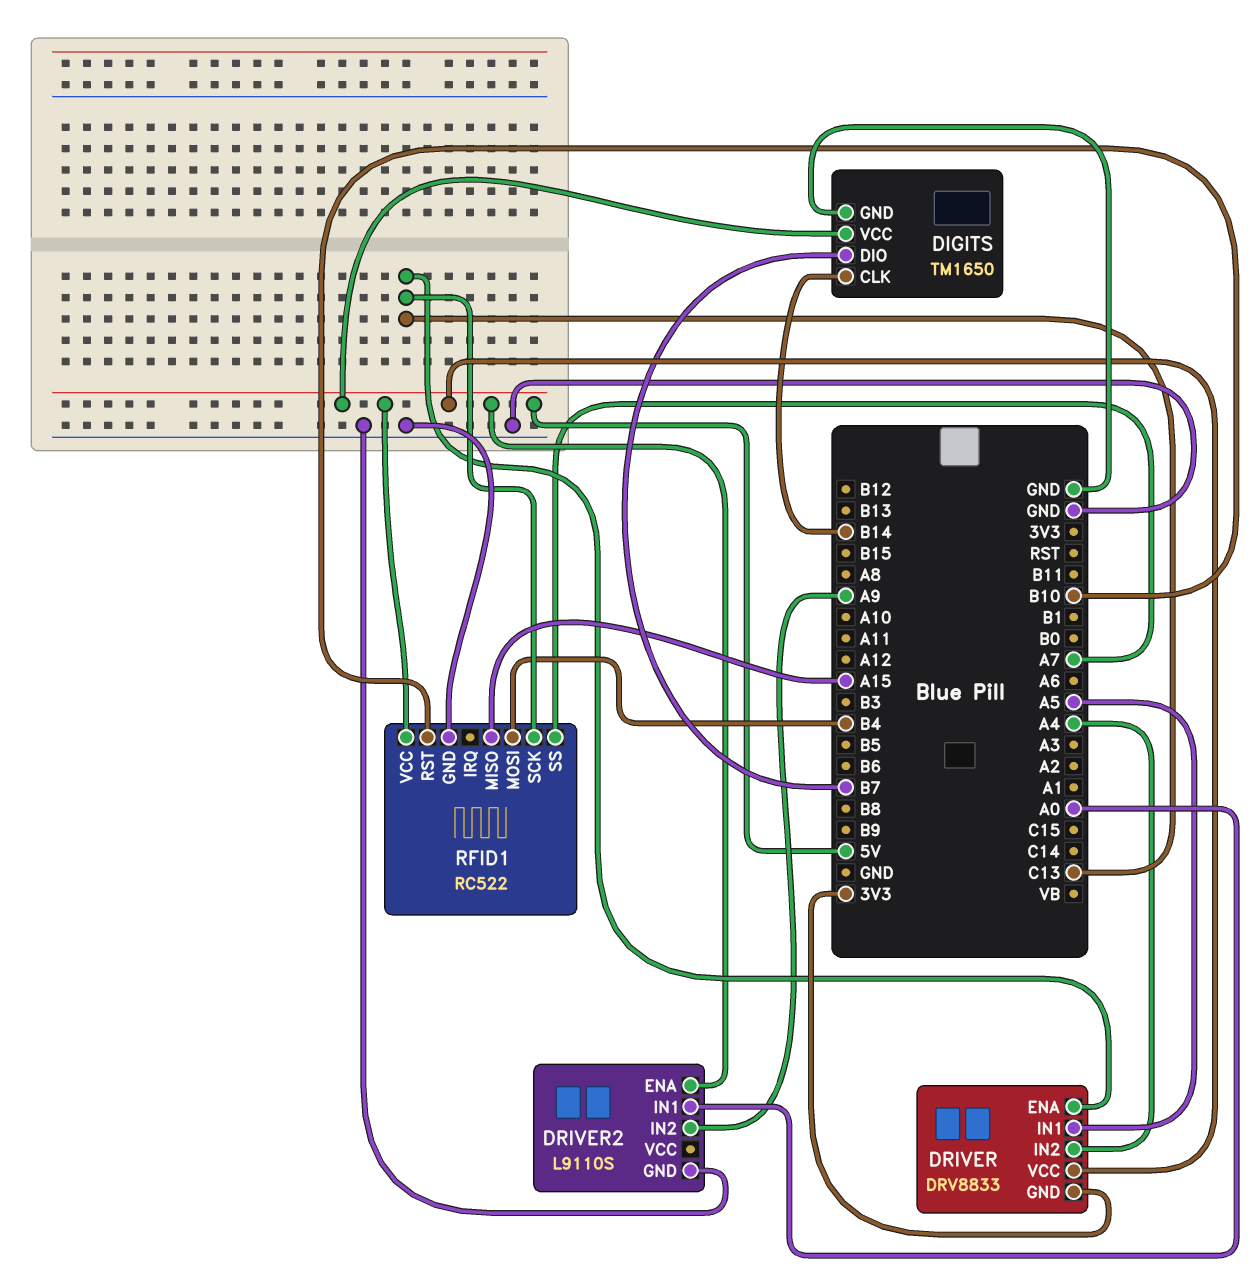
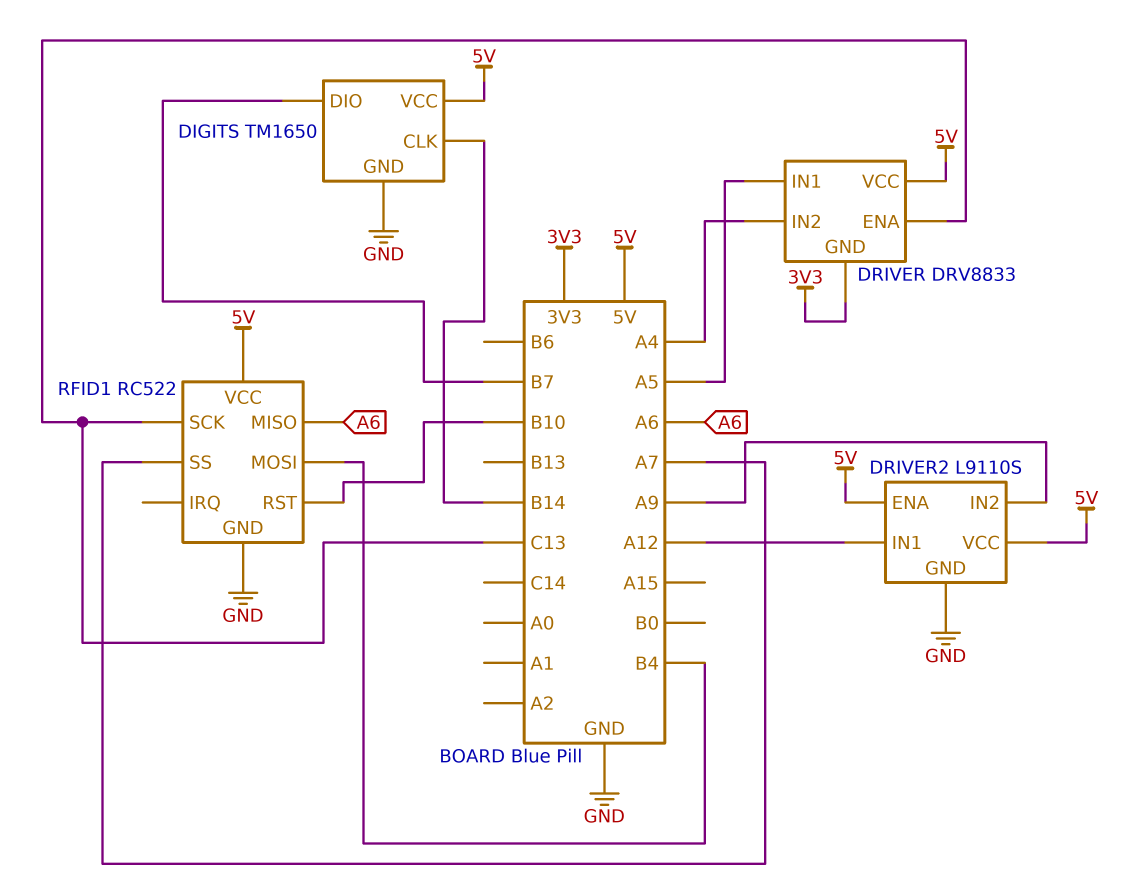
DRIVER2 pin IN1: A0 -> A12
DRIVER2 pin VCC: none -> 5V
RFID1 pin MISO: A15 -> A6

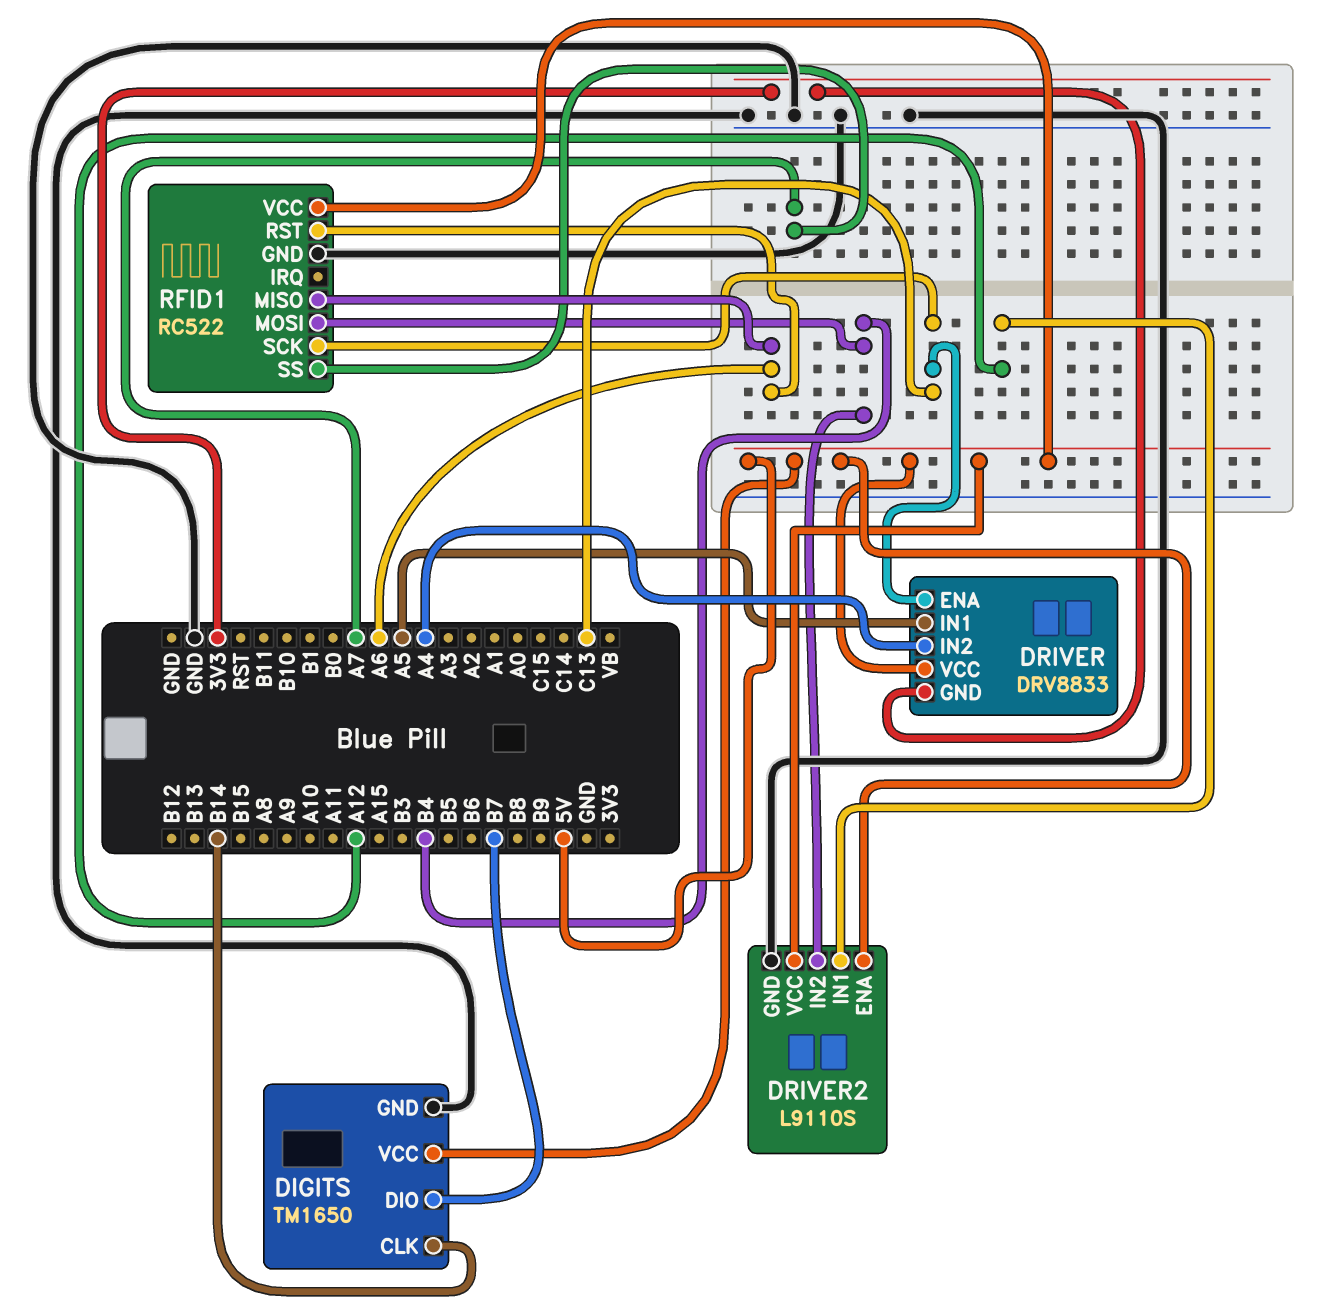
DRIVER2 pin IN2: A9 -> B4
RFID1 pin RST: B10 -> A6

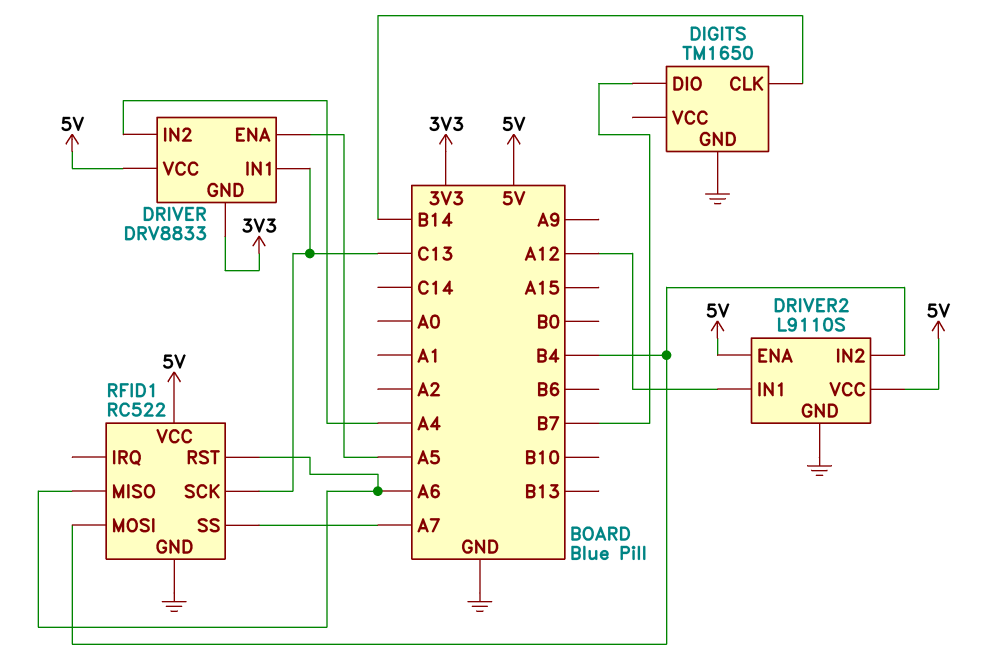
DIGITS pin VCC: 5V -> none
DRIVER pin ENA: C13 -> A5
DRIVER pin IN1: A5 -> C13

